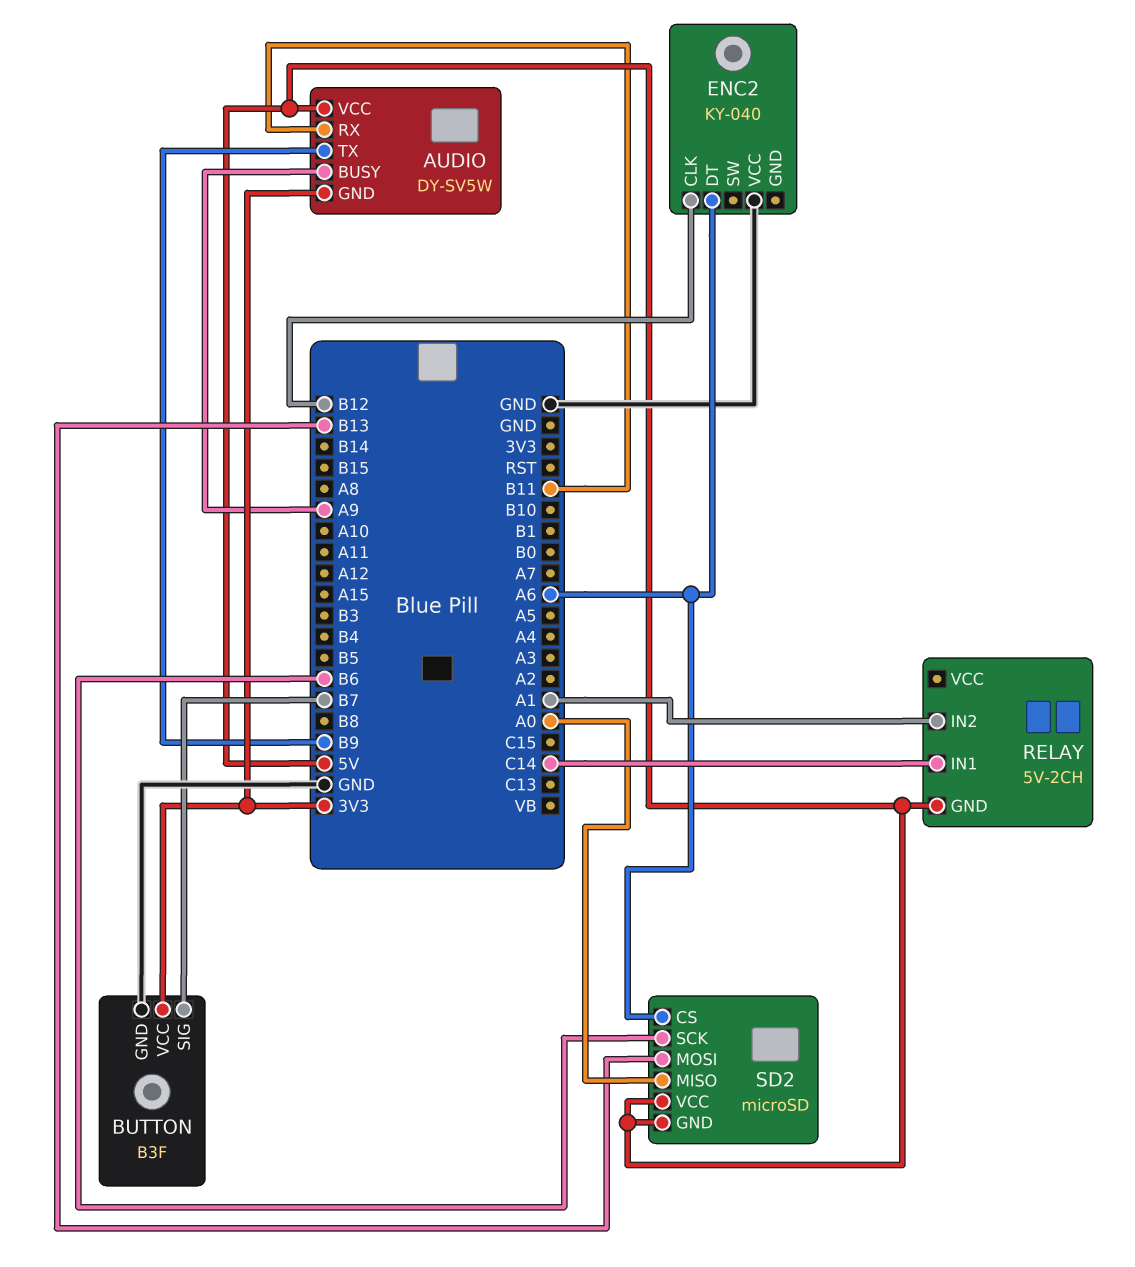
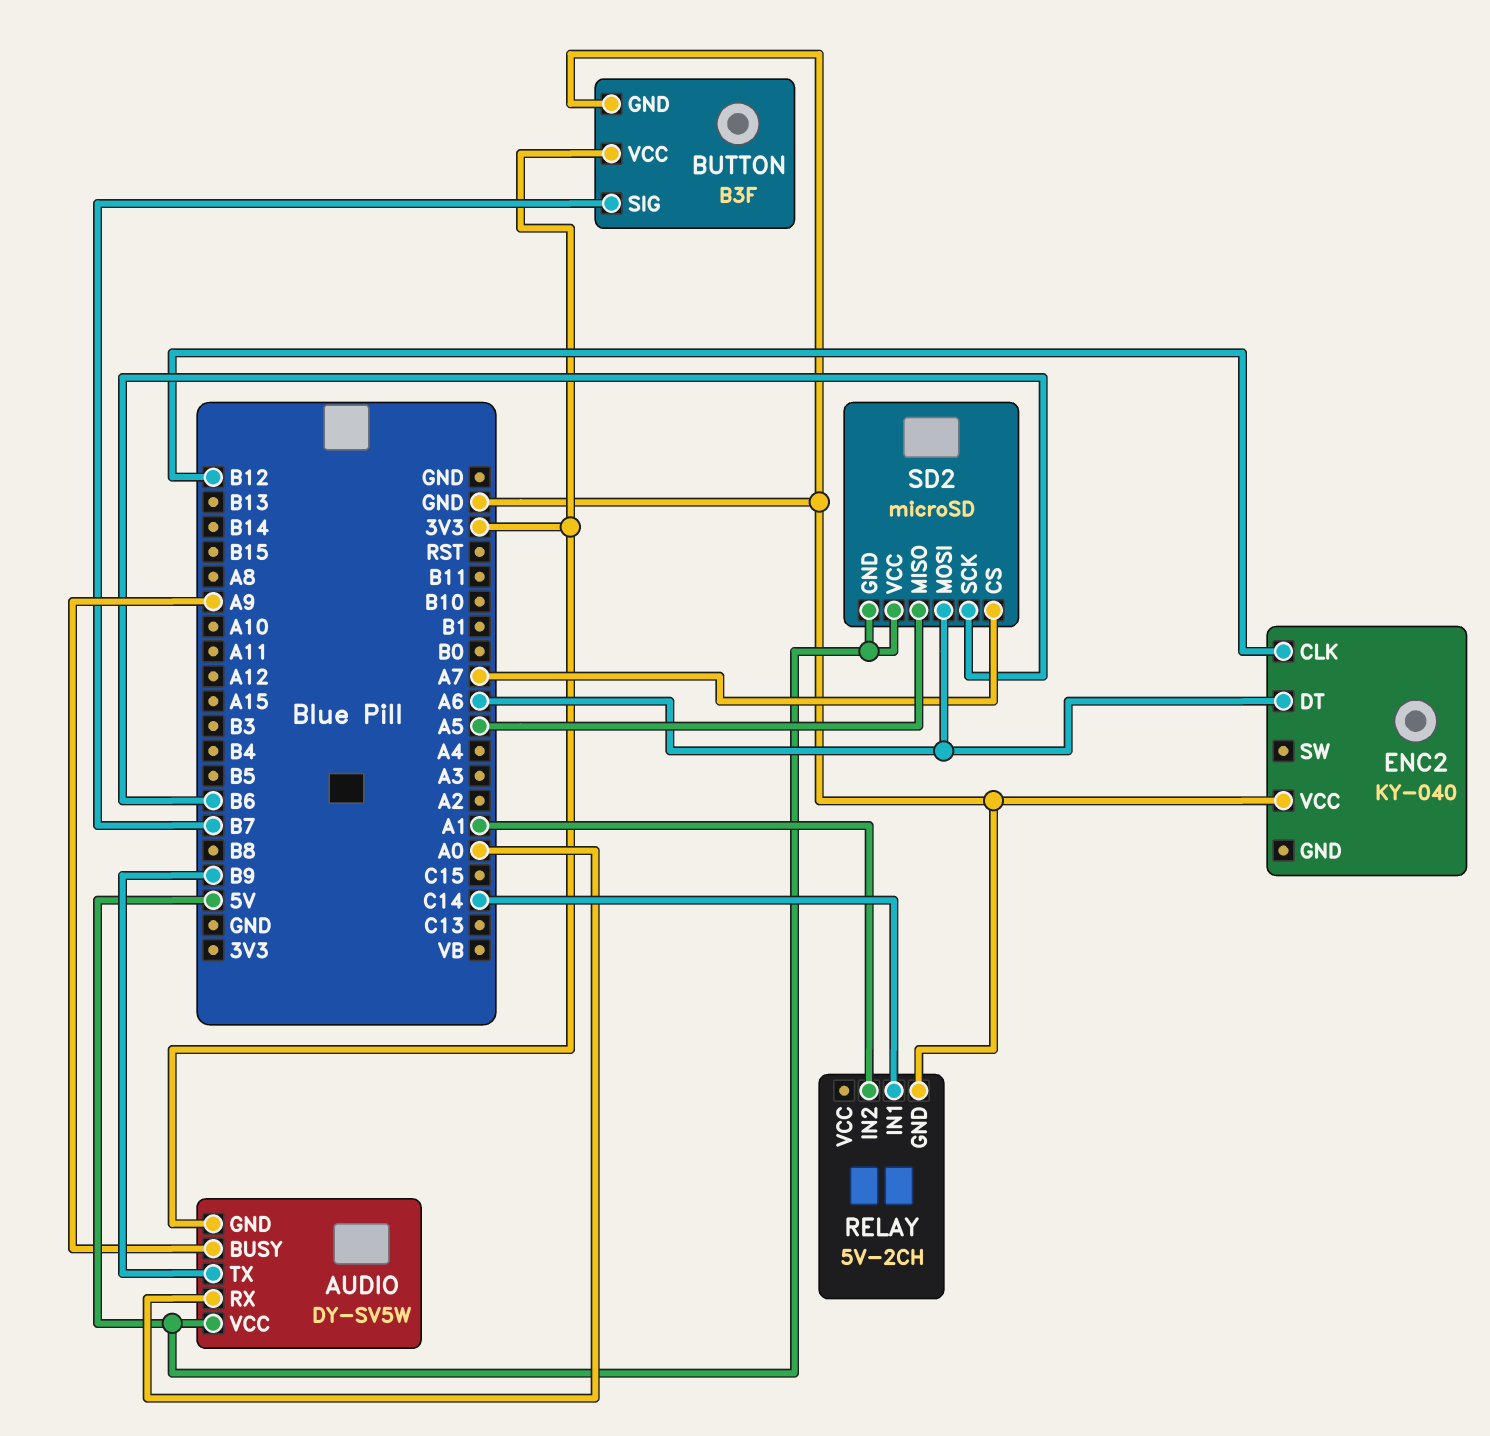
AUDIO pin RX: B11 -> A0
RELAY pin GND: 5V -> GND
SD2 pin CS: A6 -> A7
SD2 pin MISO: A0 -> A5
SD2 pin MOSI: B13 -> A6

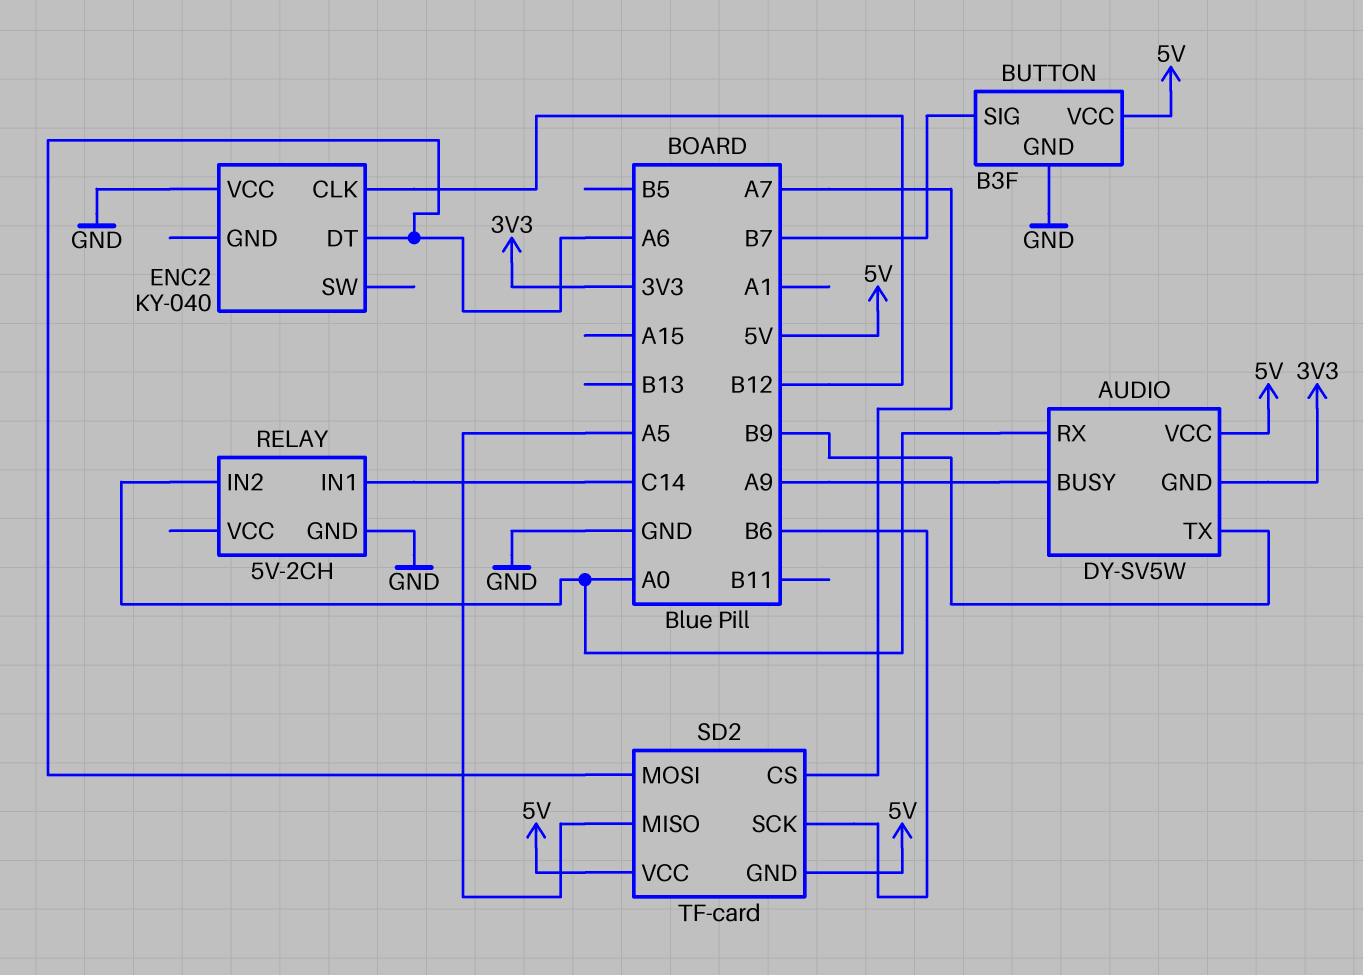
BUTTON pin VCC: 3V3 -> 5V
RELAY pin IN2: A1 -> A0
SD2: microSD -> TF-card

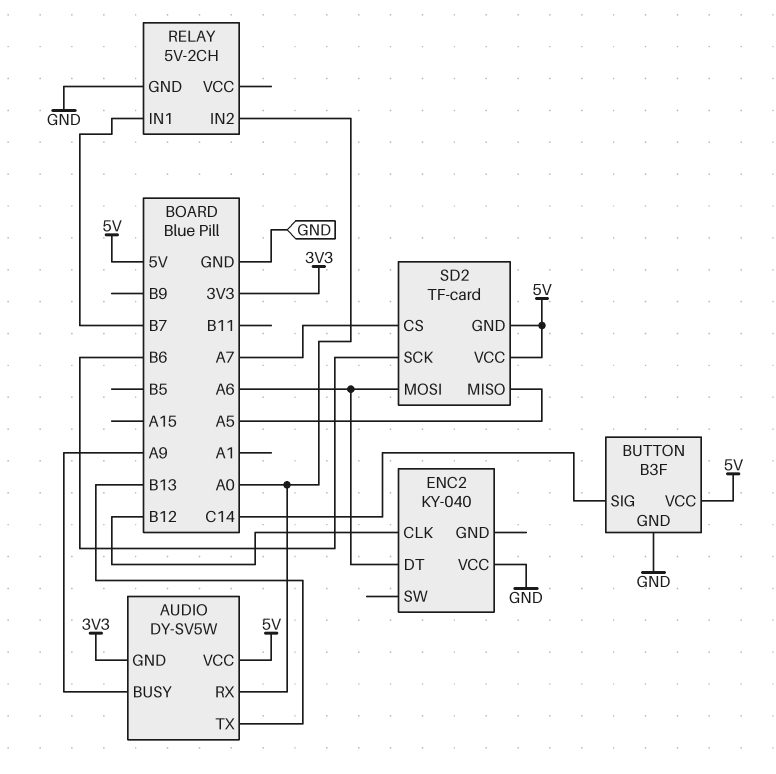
AUDIO pin TX: B9 -> B13
BUTTON pin SIG: B7 -> C14
RELAY pin IN1: C14 -> B7

